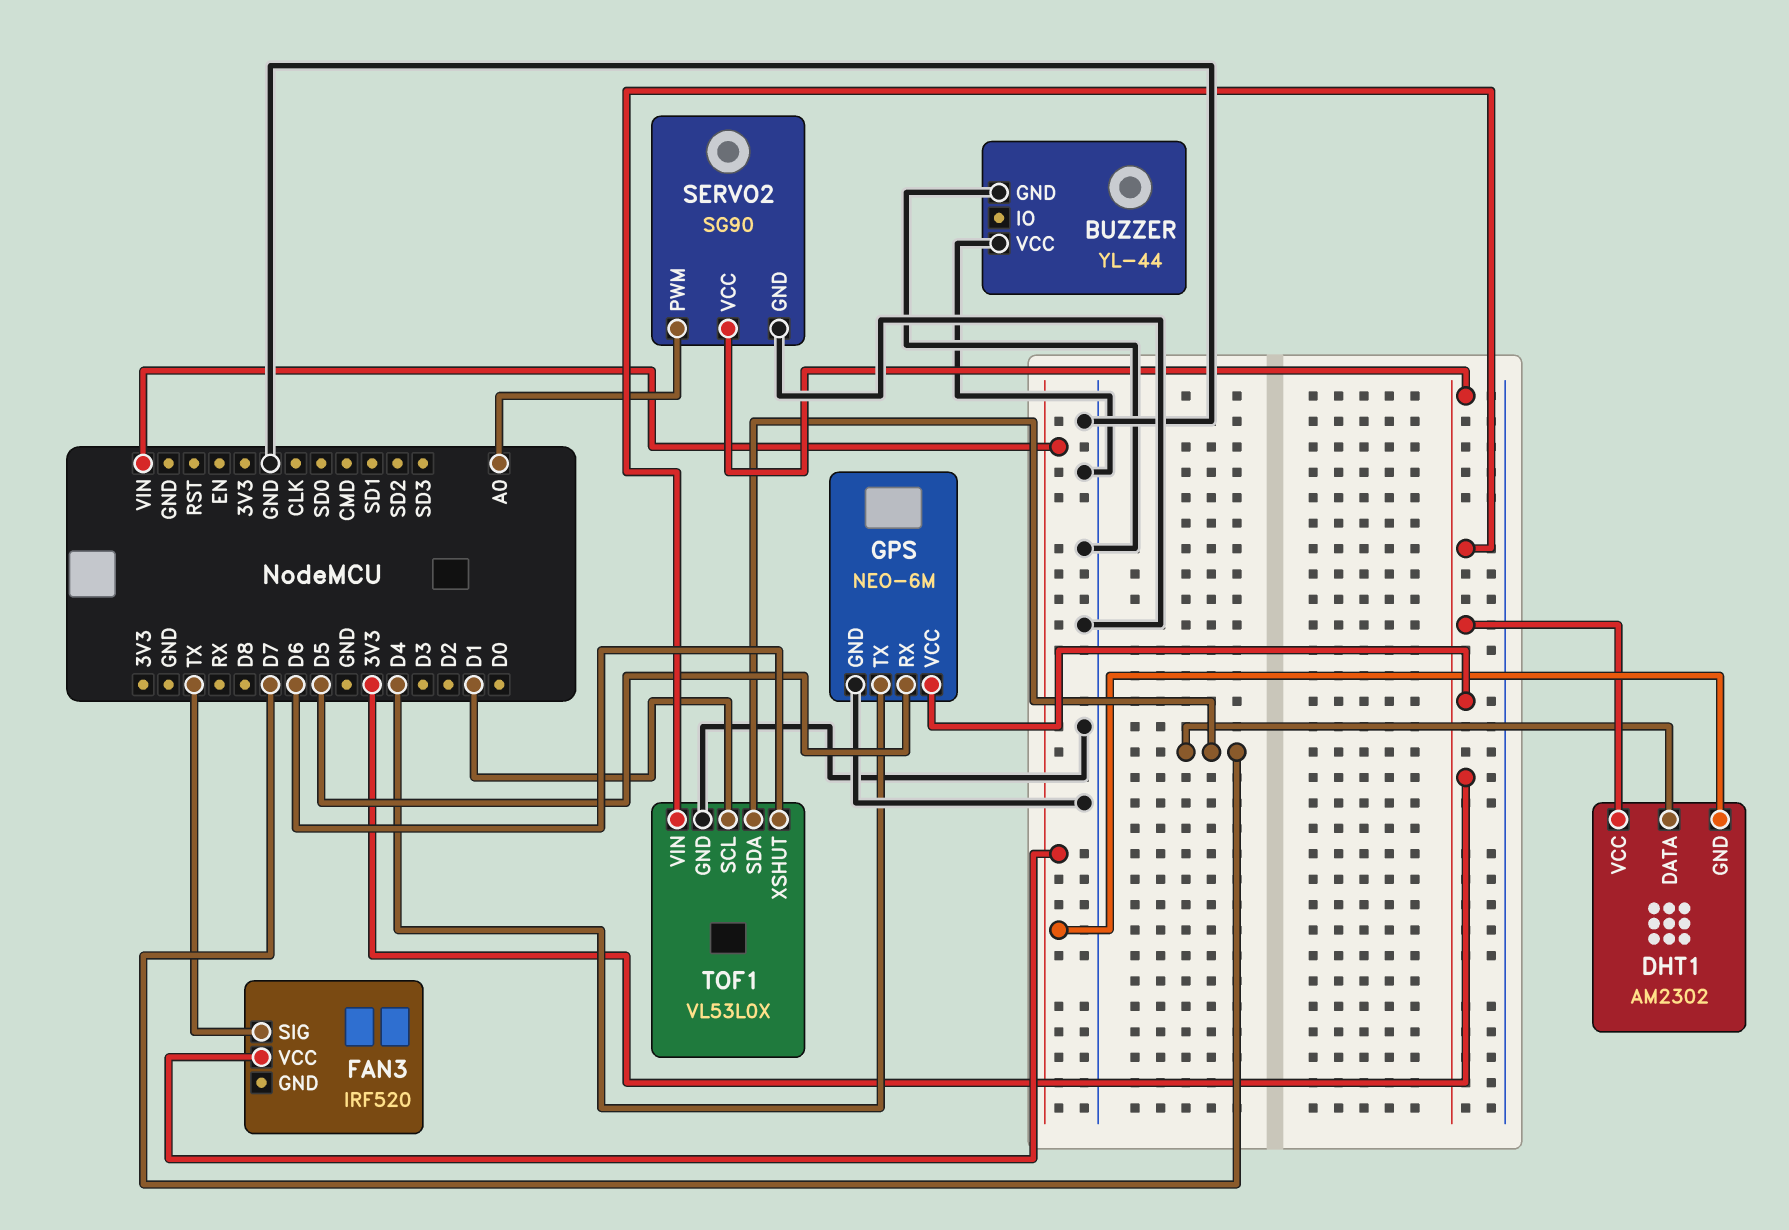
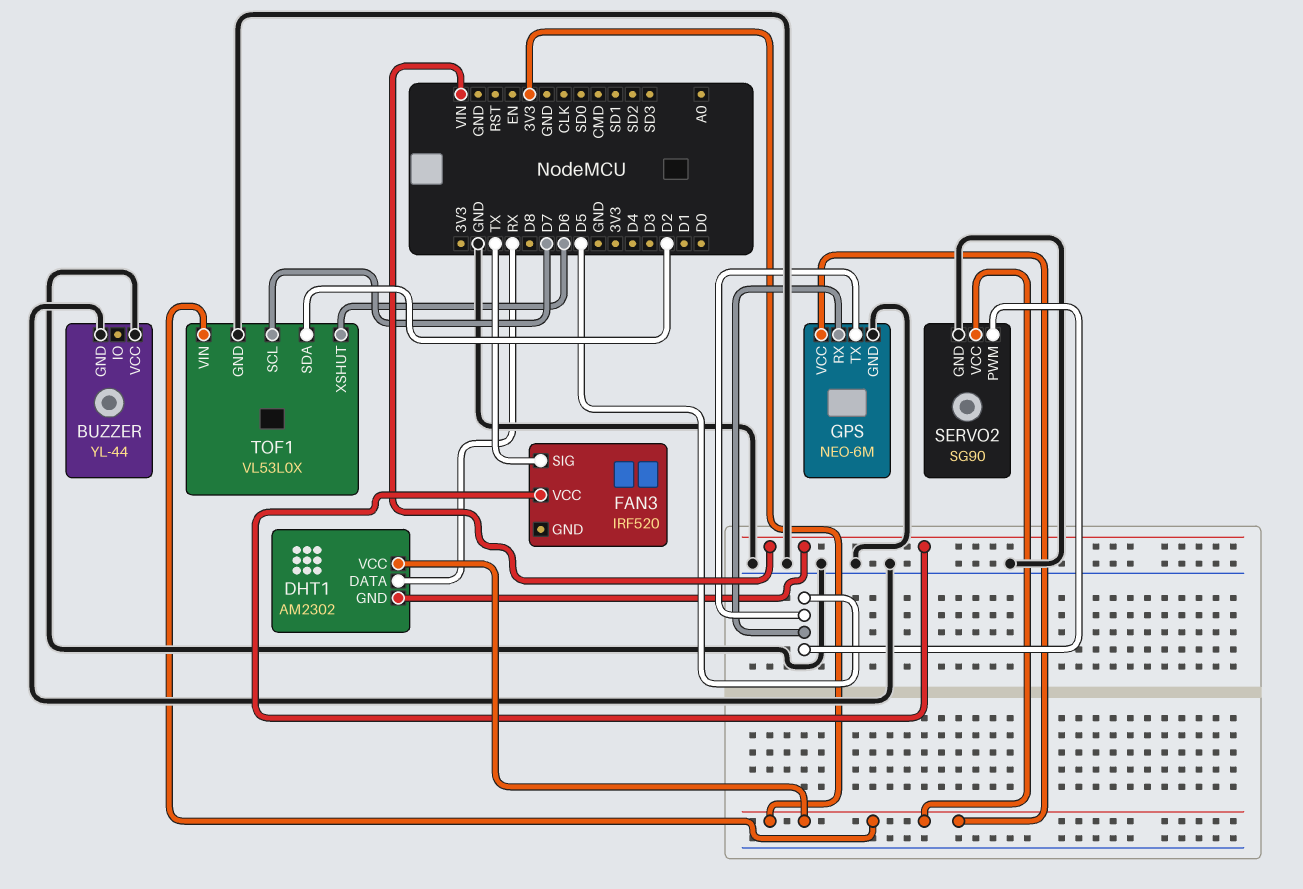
DHT1 pin DATA: D7 -> RX
GPS pin TX: D4 -> D5
SERVO2 pin PWM: A0 -> D5
TOF1 pin SCL: D1 -> D7
TOF1 pin SDA: D7 -> D2

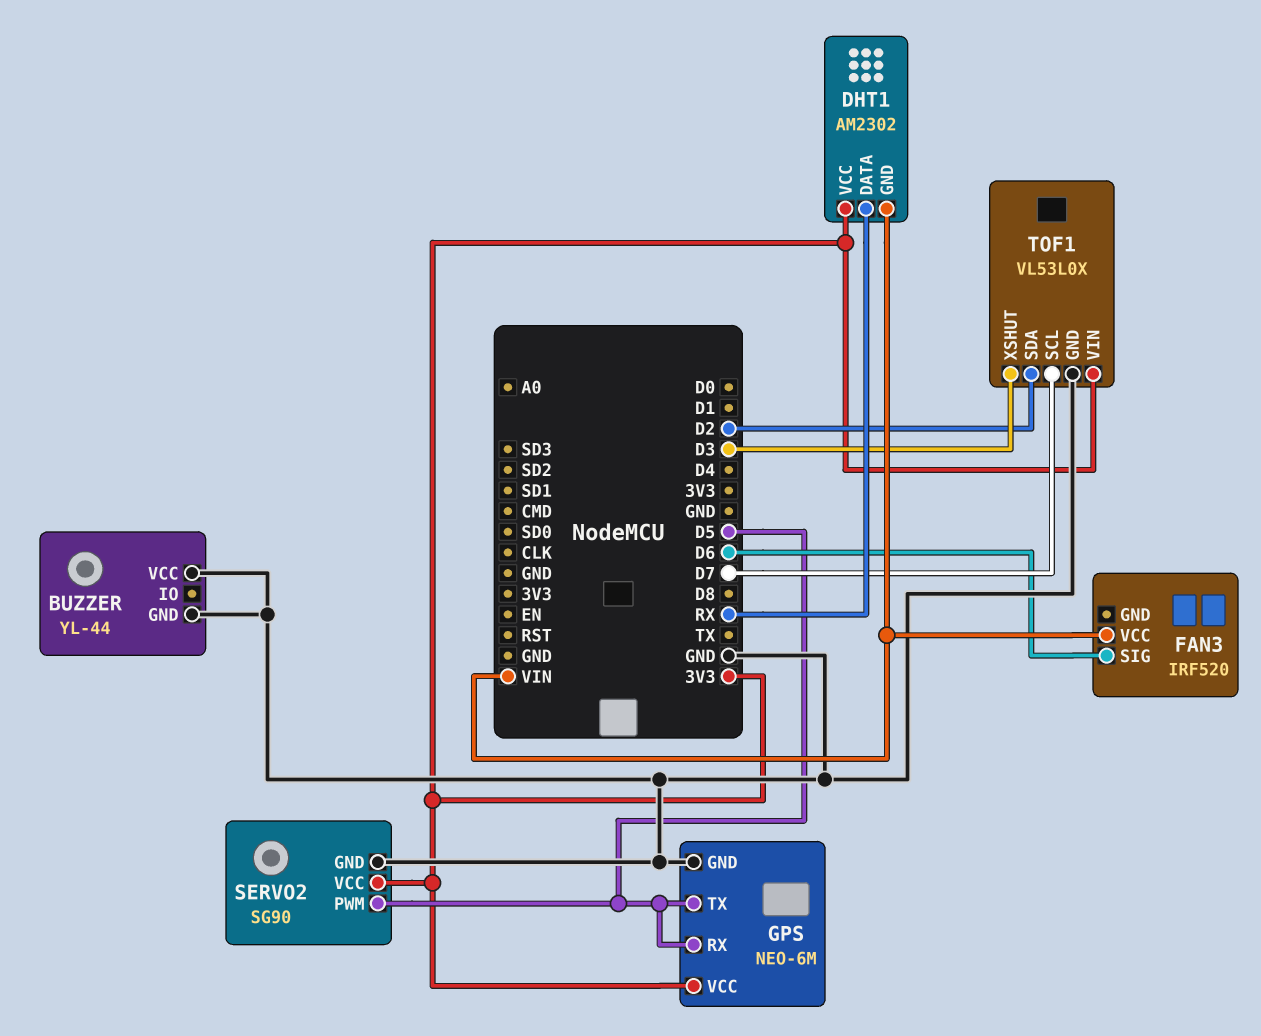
FAN3 pin SIG: TX -> D6
TOF1 pin XSHUT: D6 -> D3

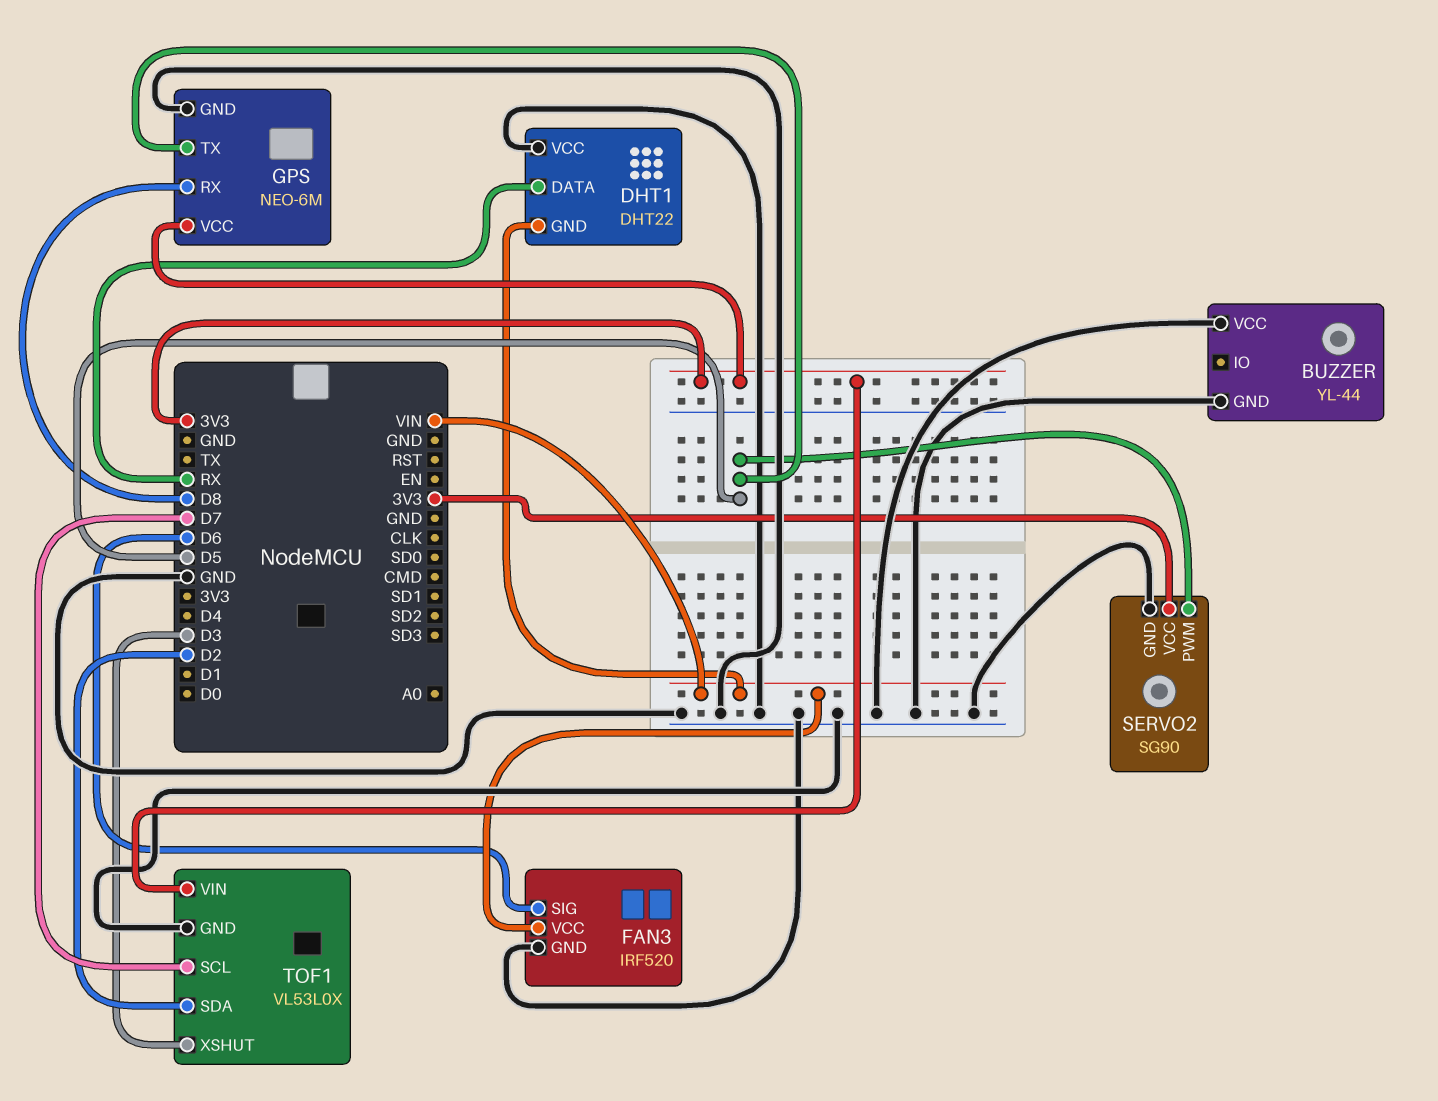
DHT1: AM2302 -> DHT22
DHT1 pin VCC: 3V3 -> GND
FAN3 pin GND: none -> GND
GPS pin RX: D5 -> D8

